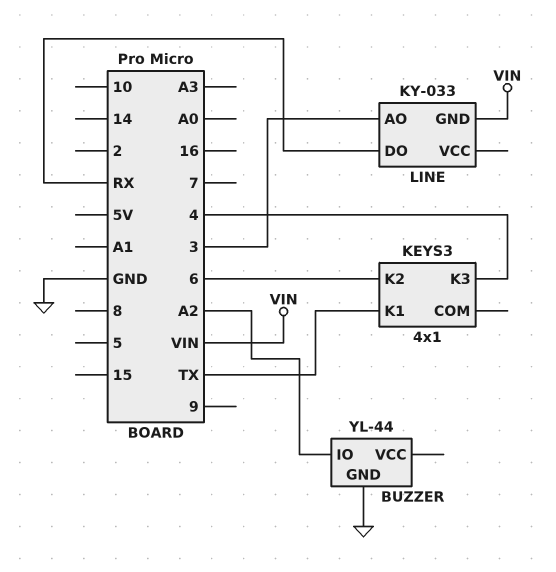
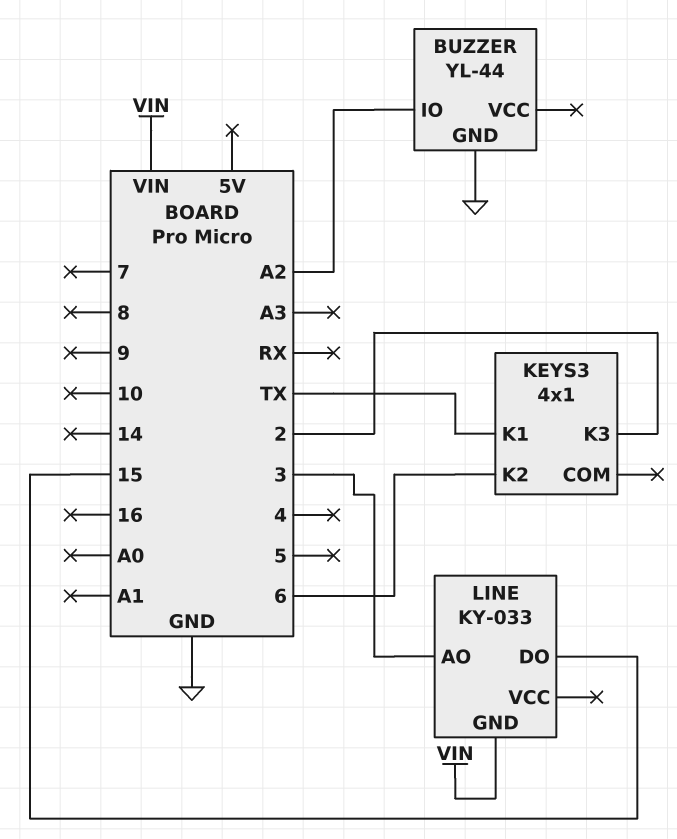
KEYS3 pin K3: 4 -> 2
LINE pin DO: RX -> 15

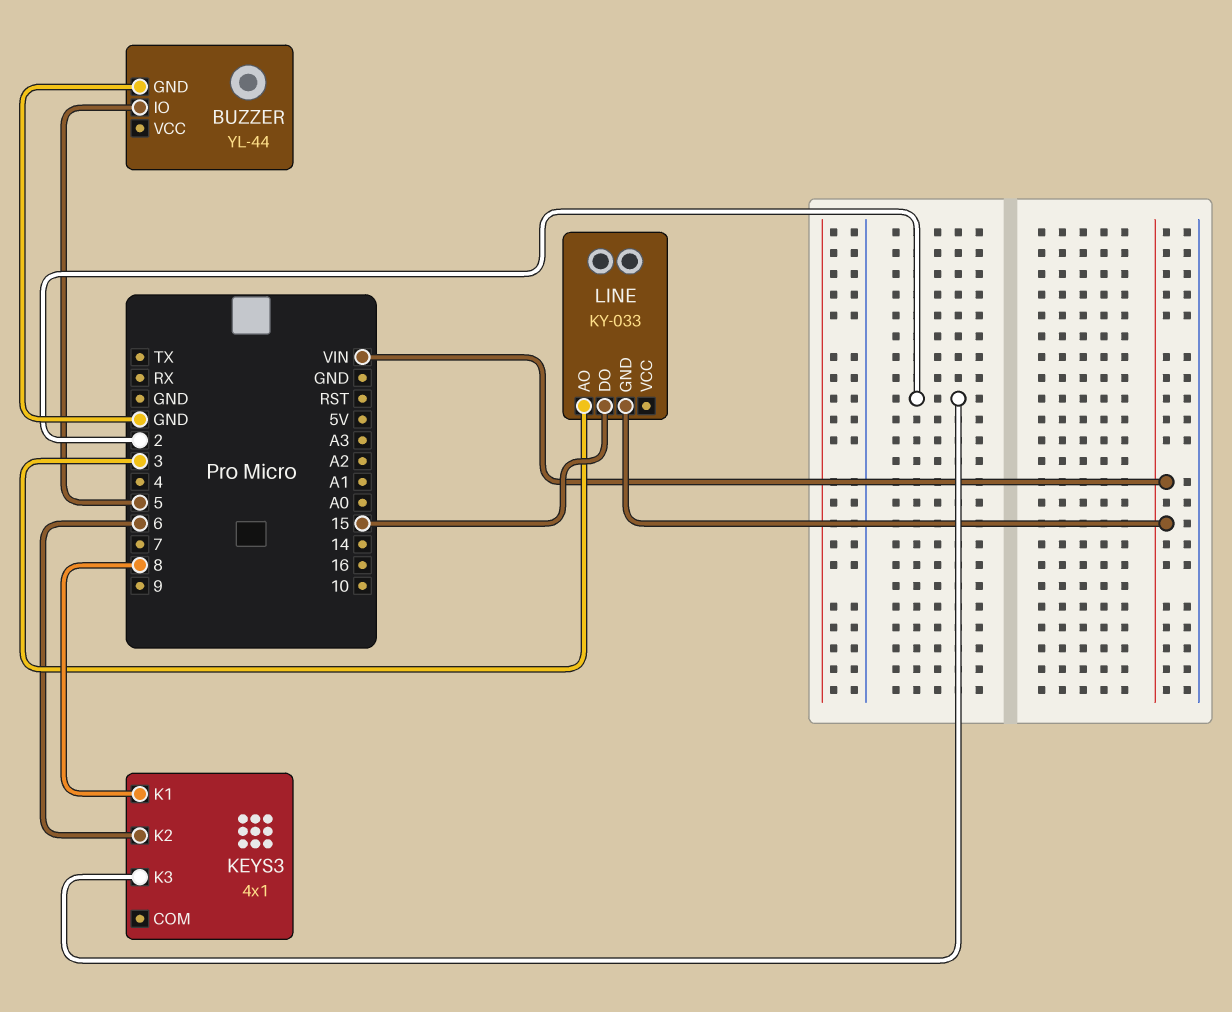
BUZZER pin IO: A2 -> 5
KEYS3 pin K1: TX -> 8

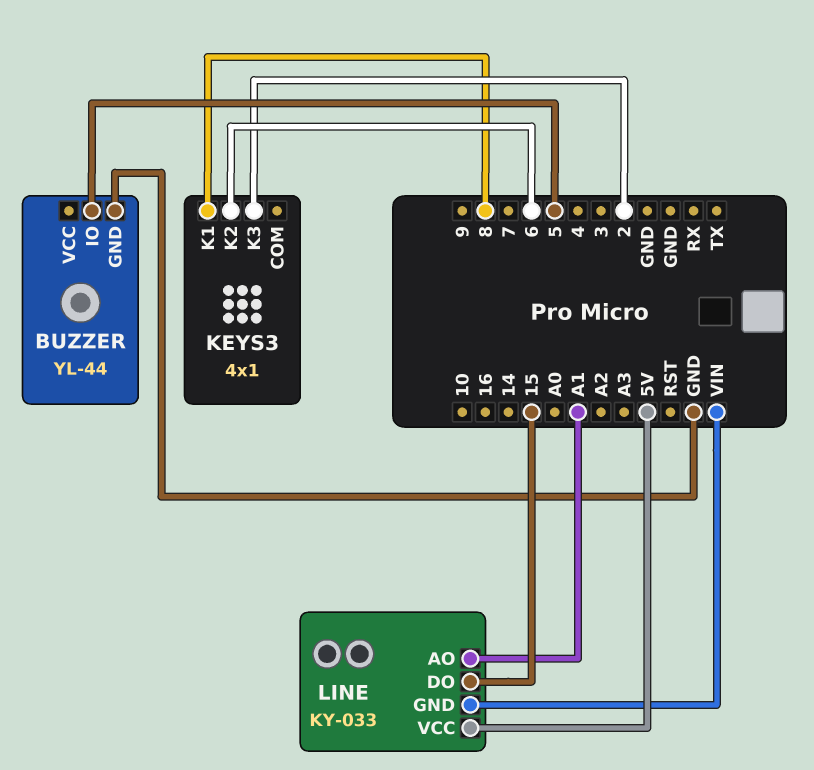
LINE pin AO: 3 -> A1
LINE pin VCC: none -> 5V

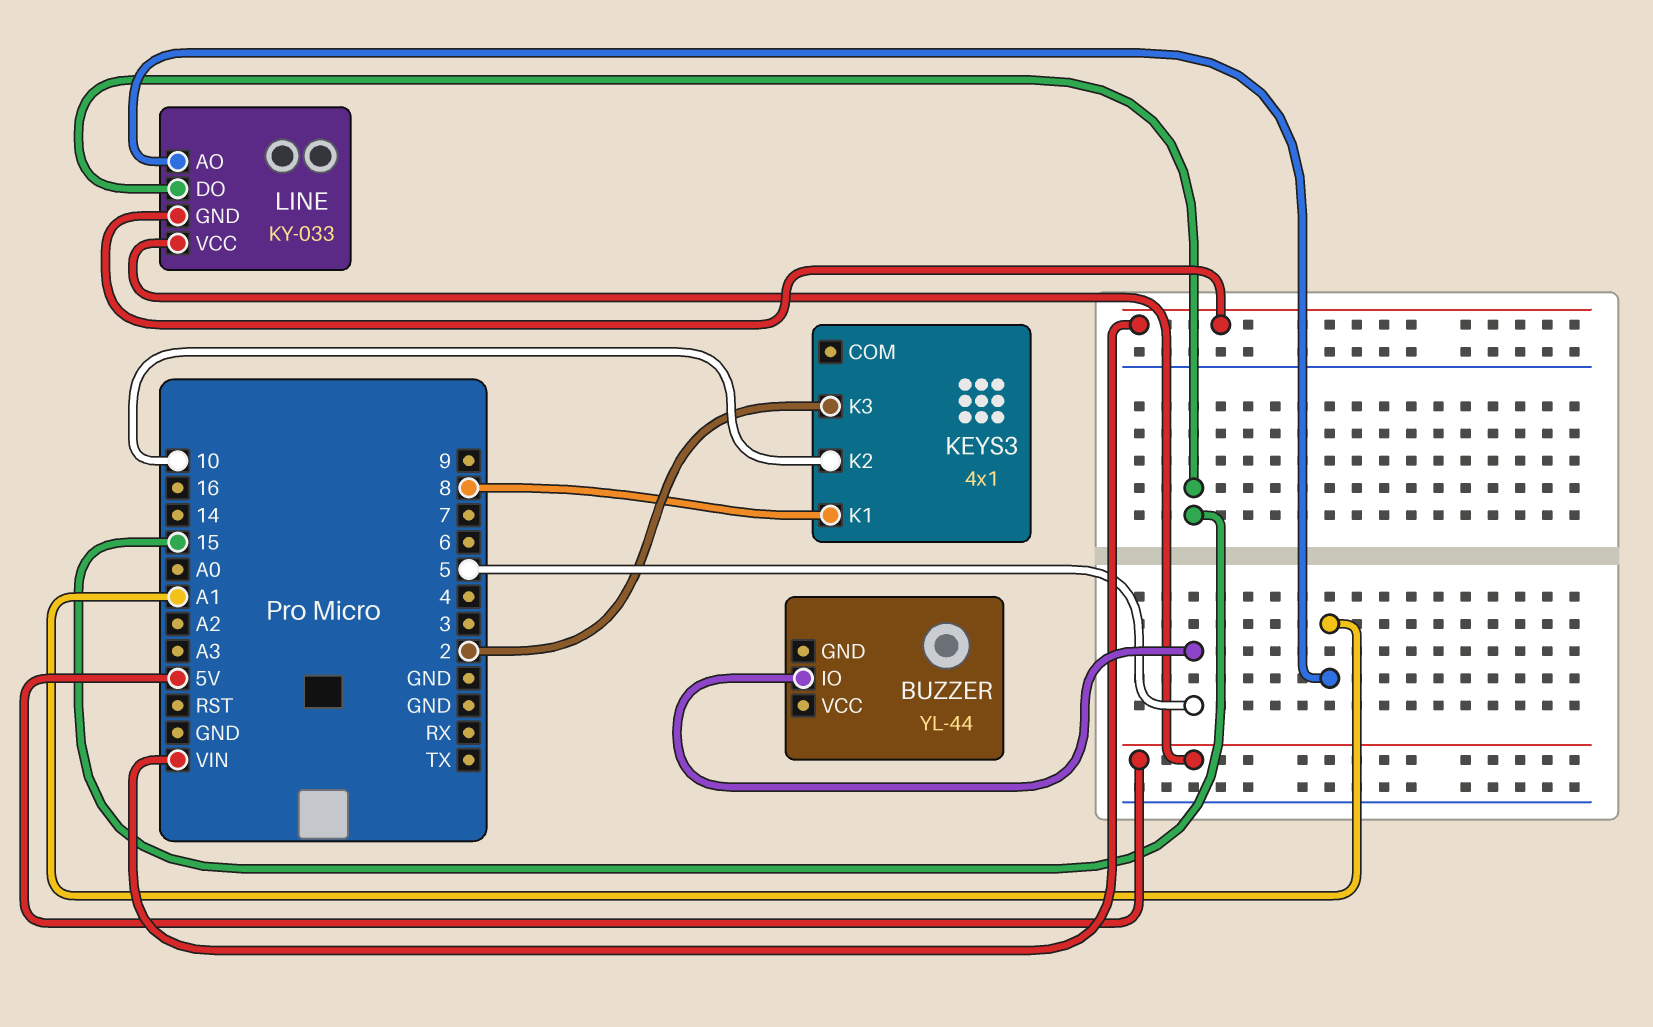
BUZZER pin GND: GND -> none
KEYS3 pin K2: 6 -> 10

